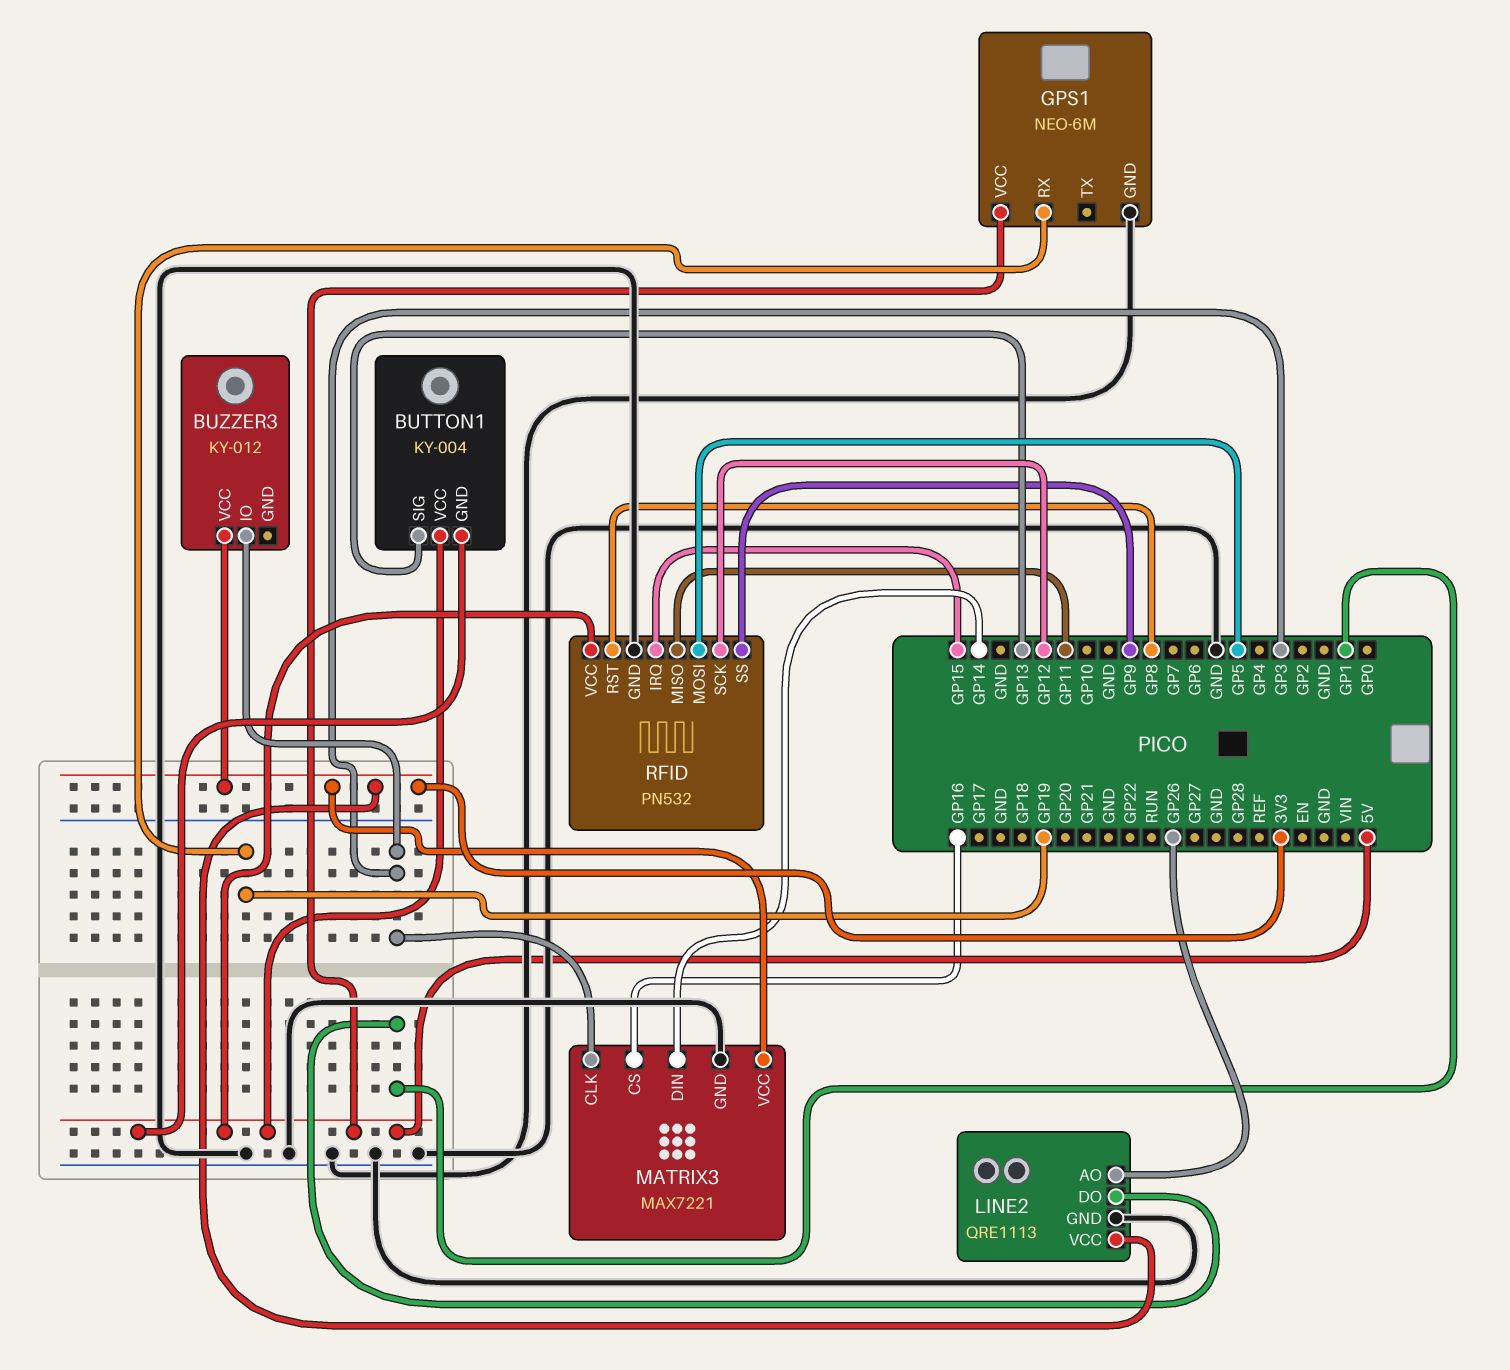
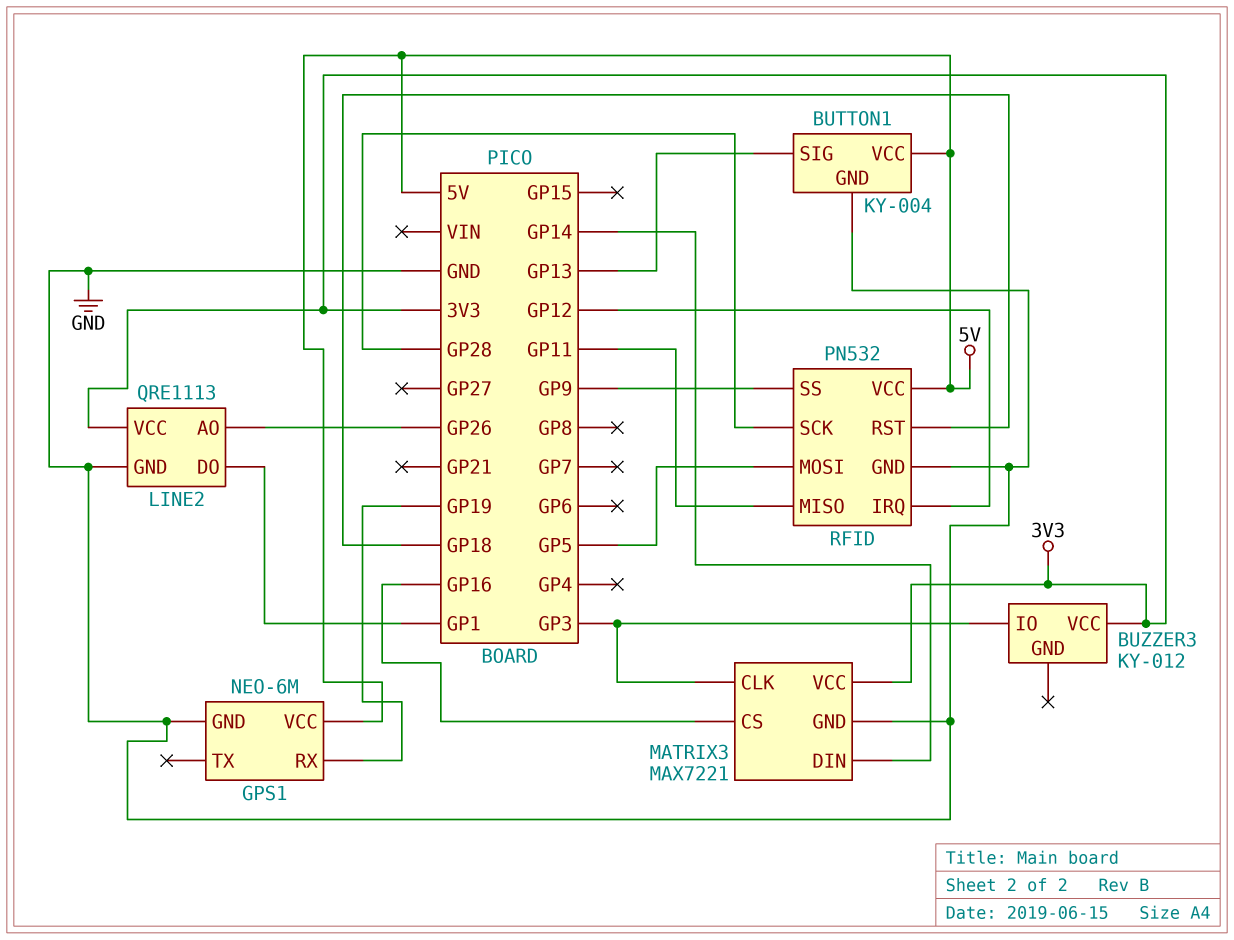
BUTTON1 pin GND: 5V -> GND
RFID pin IRQ: GP15 -> GP12
RFID pin RST: GP8 -> GP18
RFID pin SCK: GP12 -> GP28

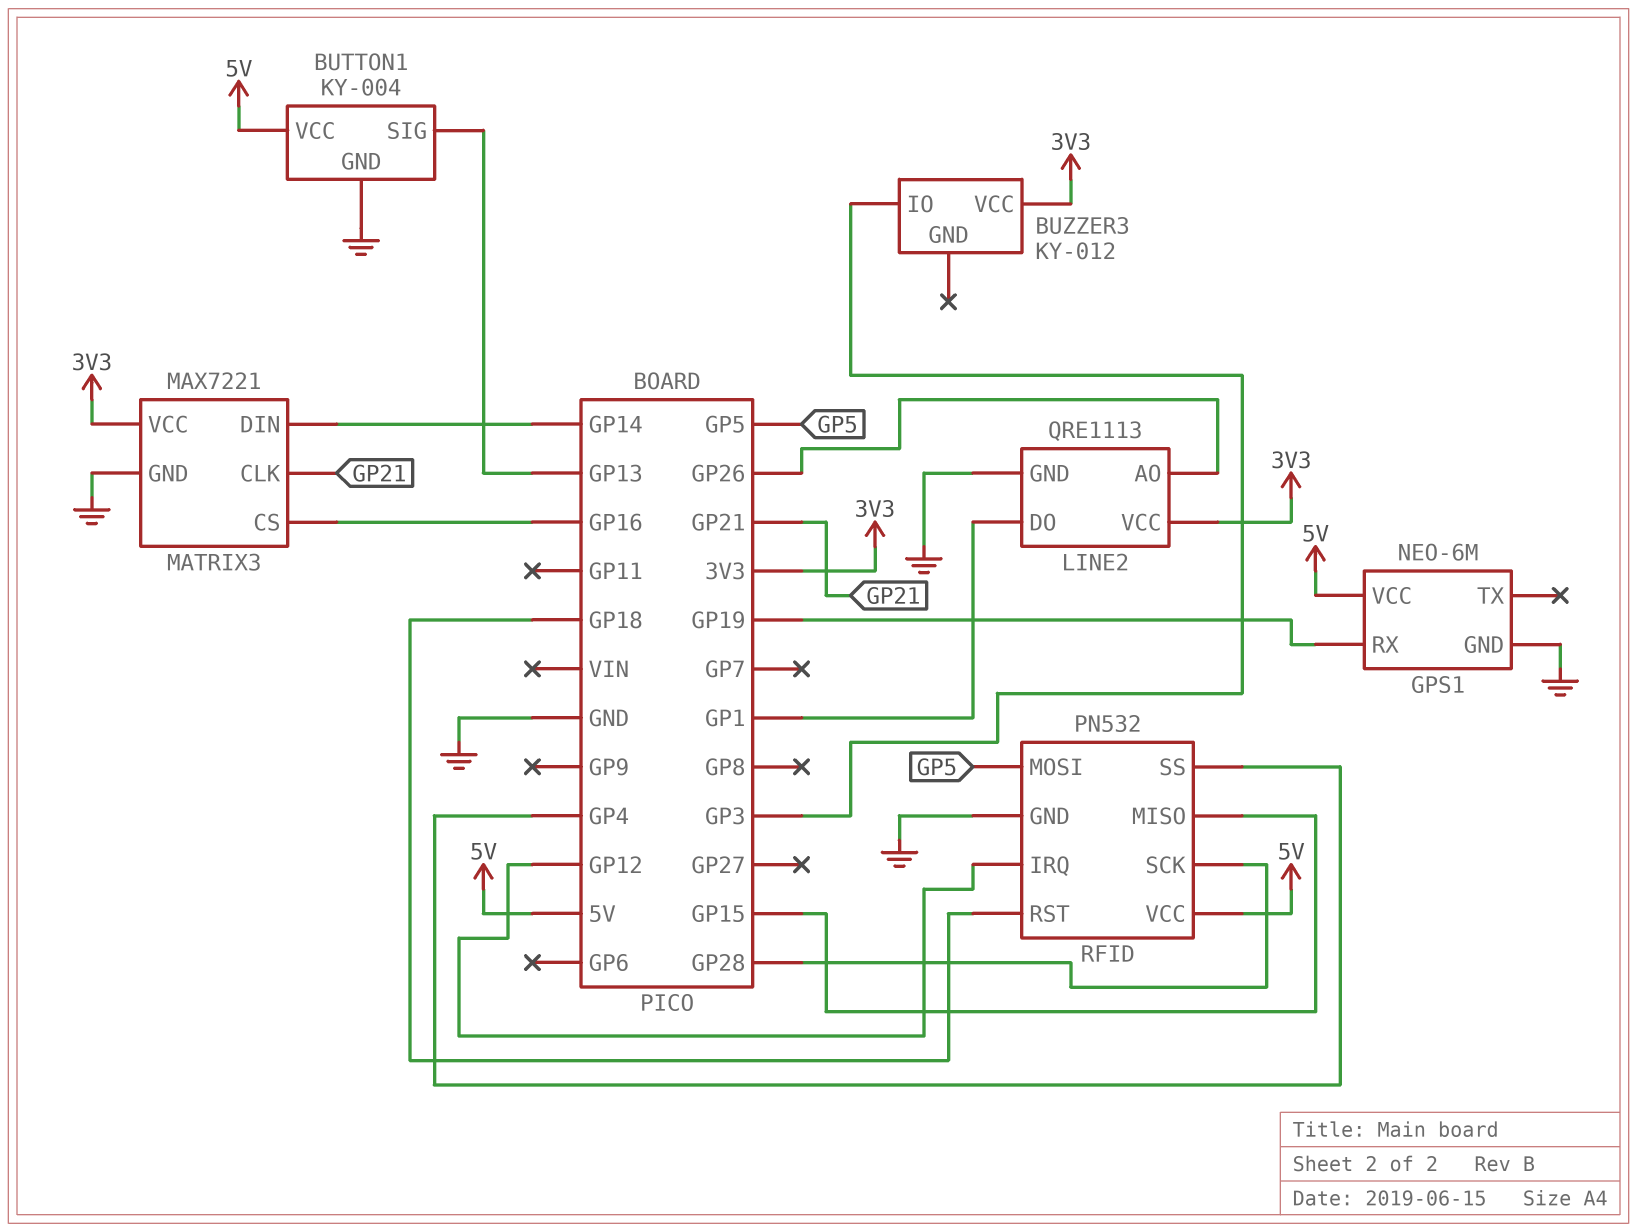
MATRIX3 pin CLK: GP3 -> GP21
RFID pin MISO: GP11 -> GP15
RFID pin SS: GP9 -> GP4

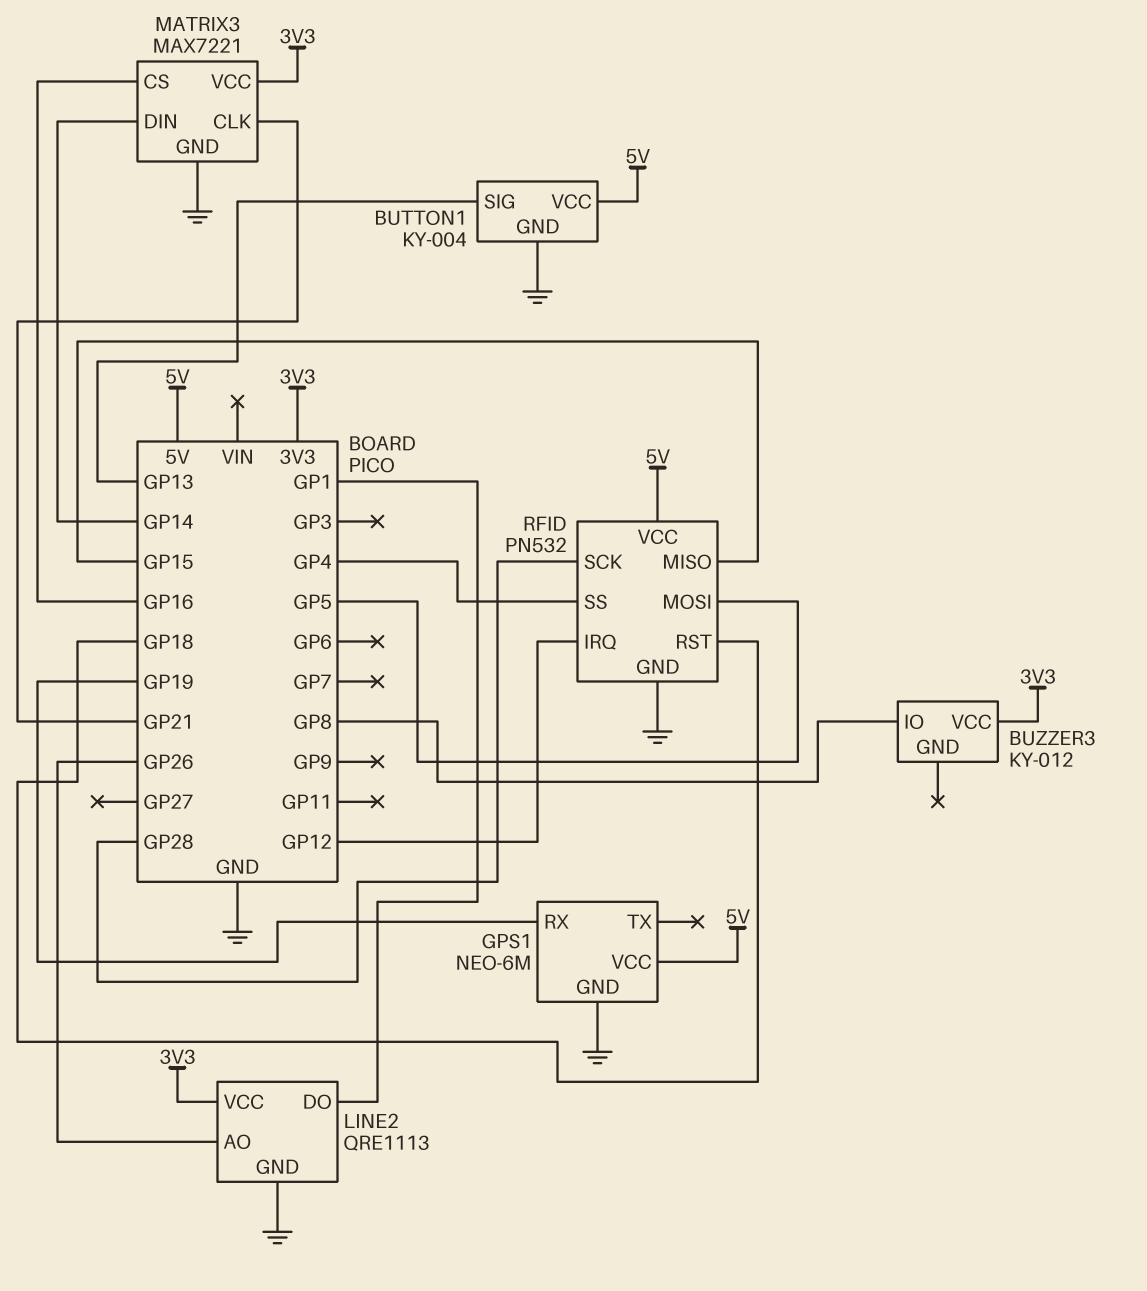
BUZZER3 pin IO: GP3 -> GP8

